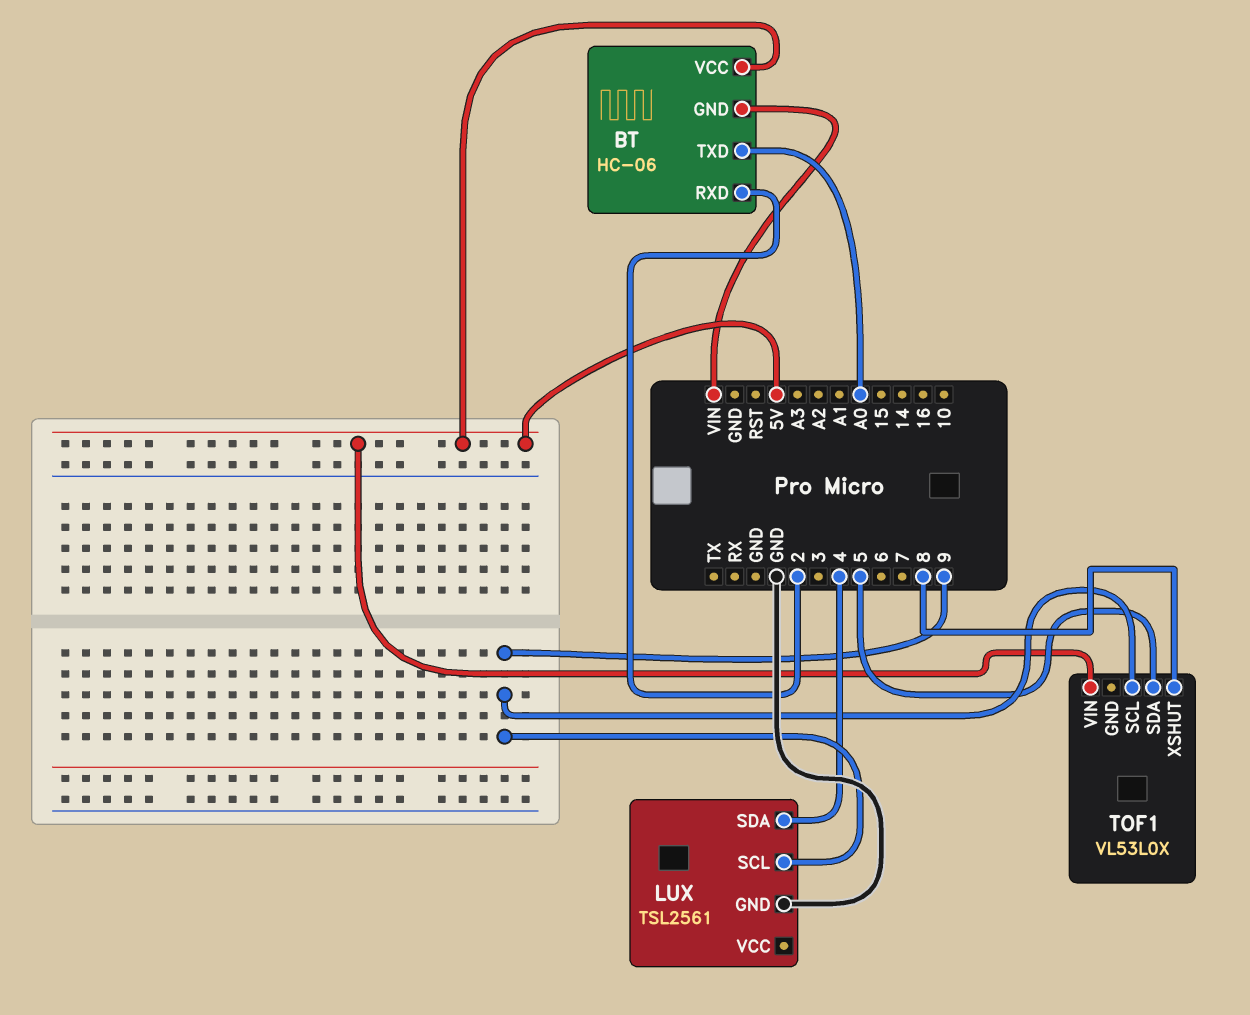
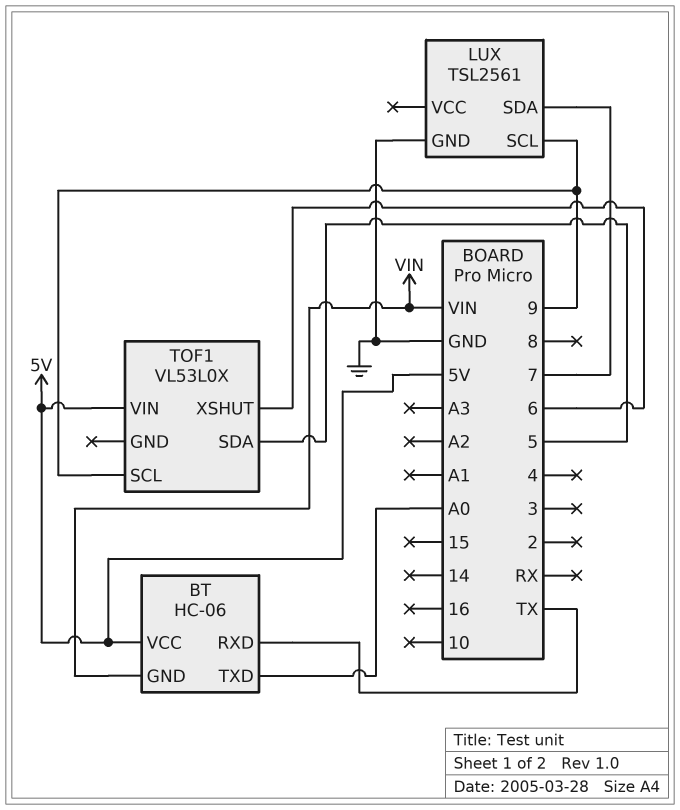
BT pin RXD: 2 -> TX
LUX pin SDA: 4 -> 7
TOF1 pin XSHUT: 8 -> 6

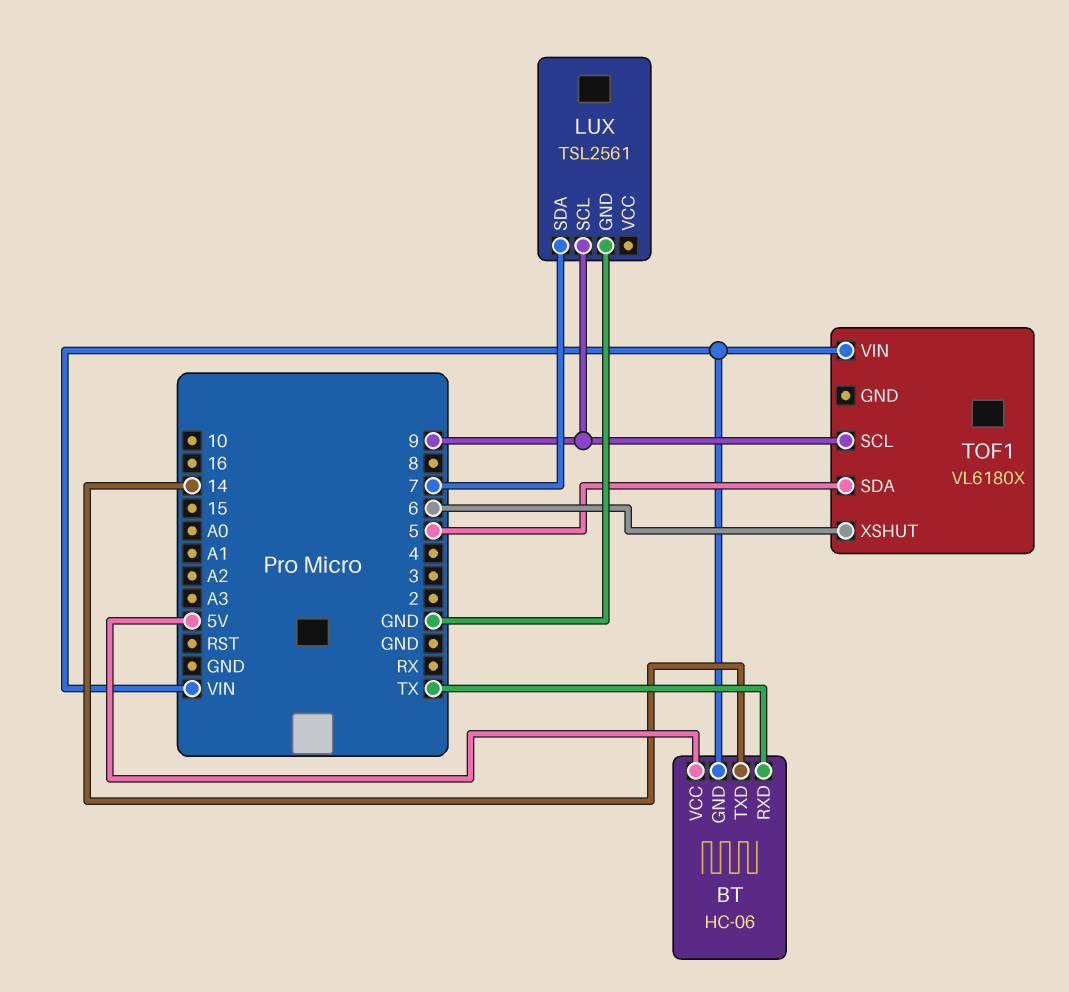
BT pin TXD: A0 -> 14
TOF1: VL53L0X -> VL6180X
TOF1 pin VIN: 5V -> VIN

